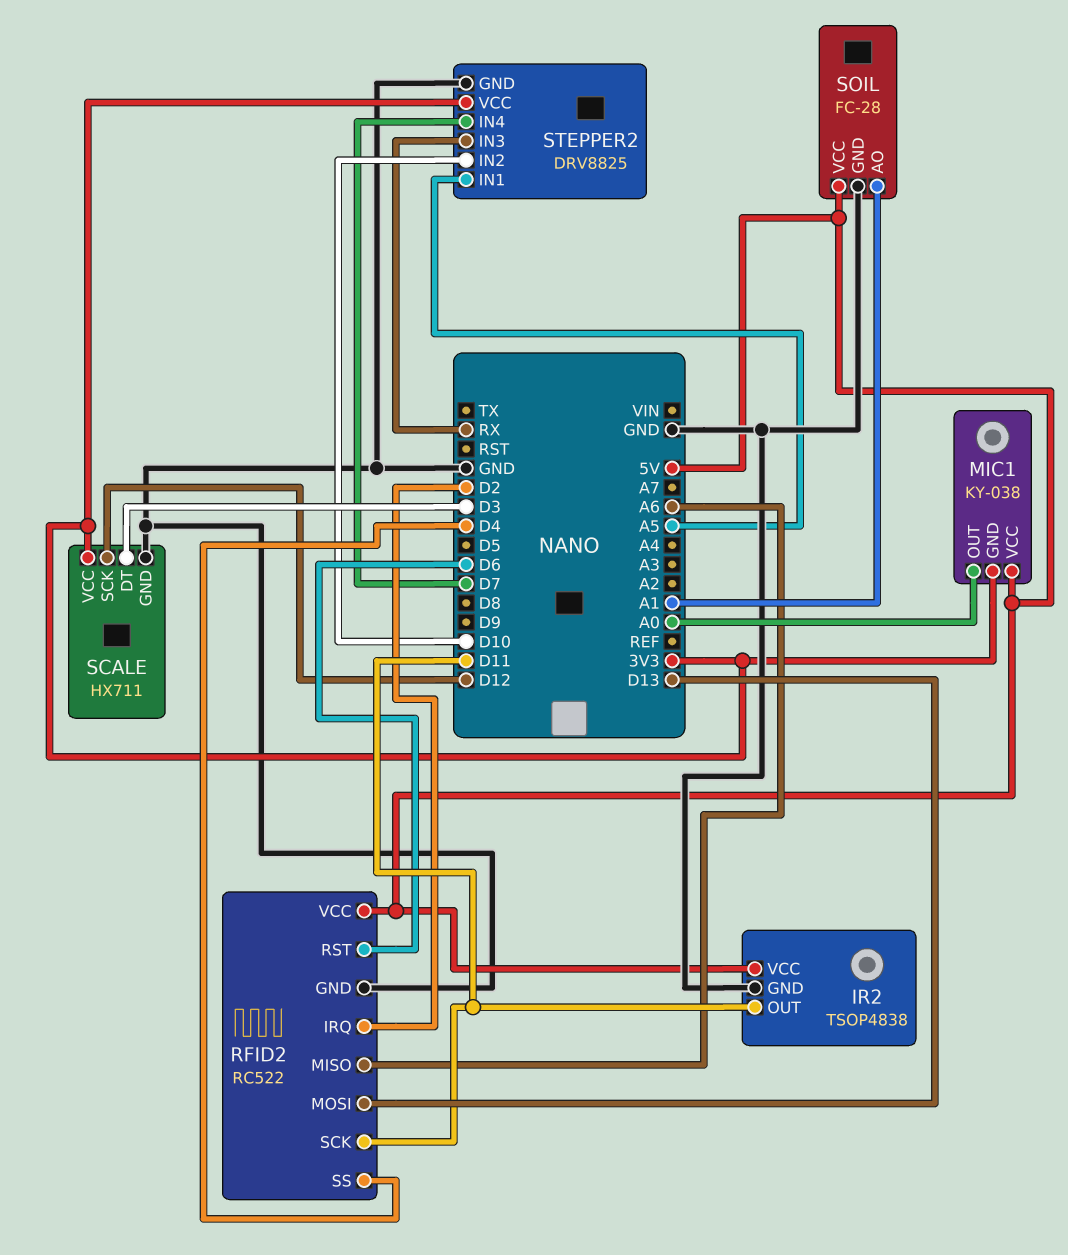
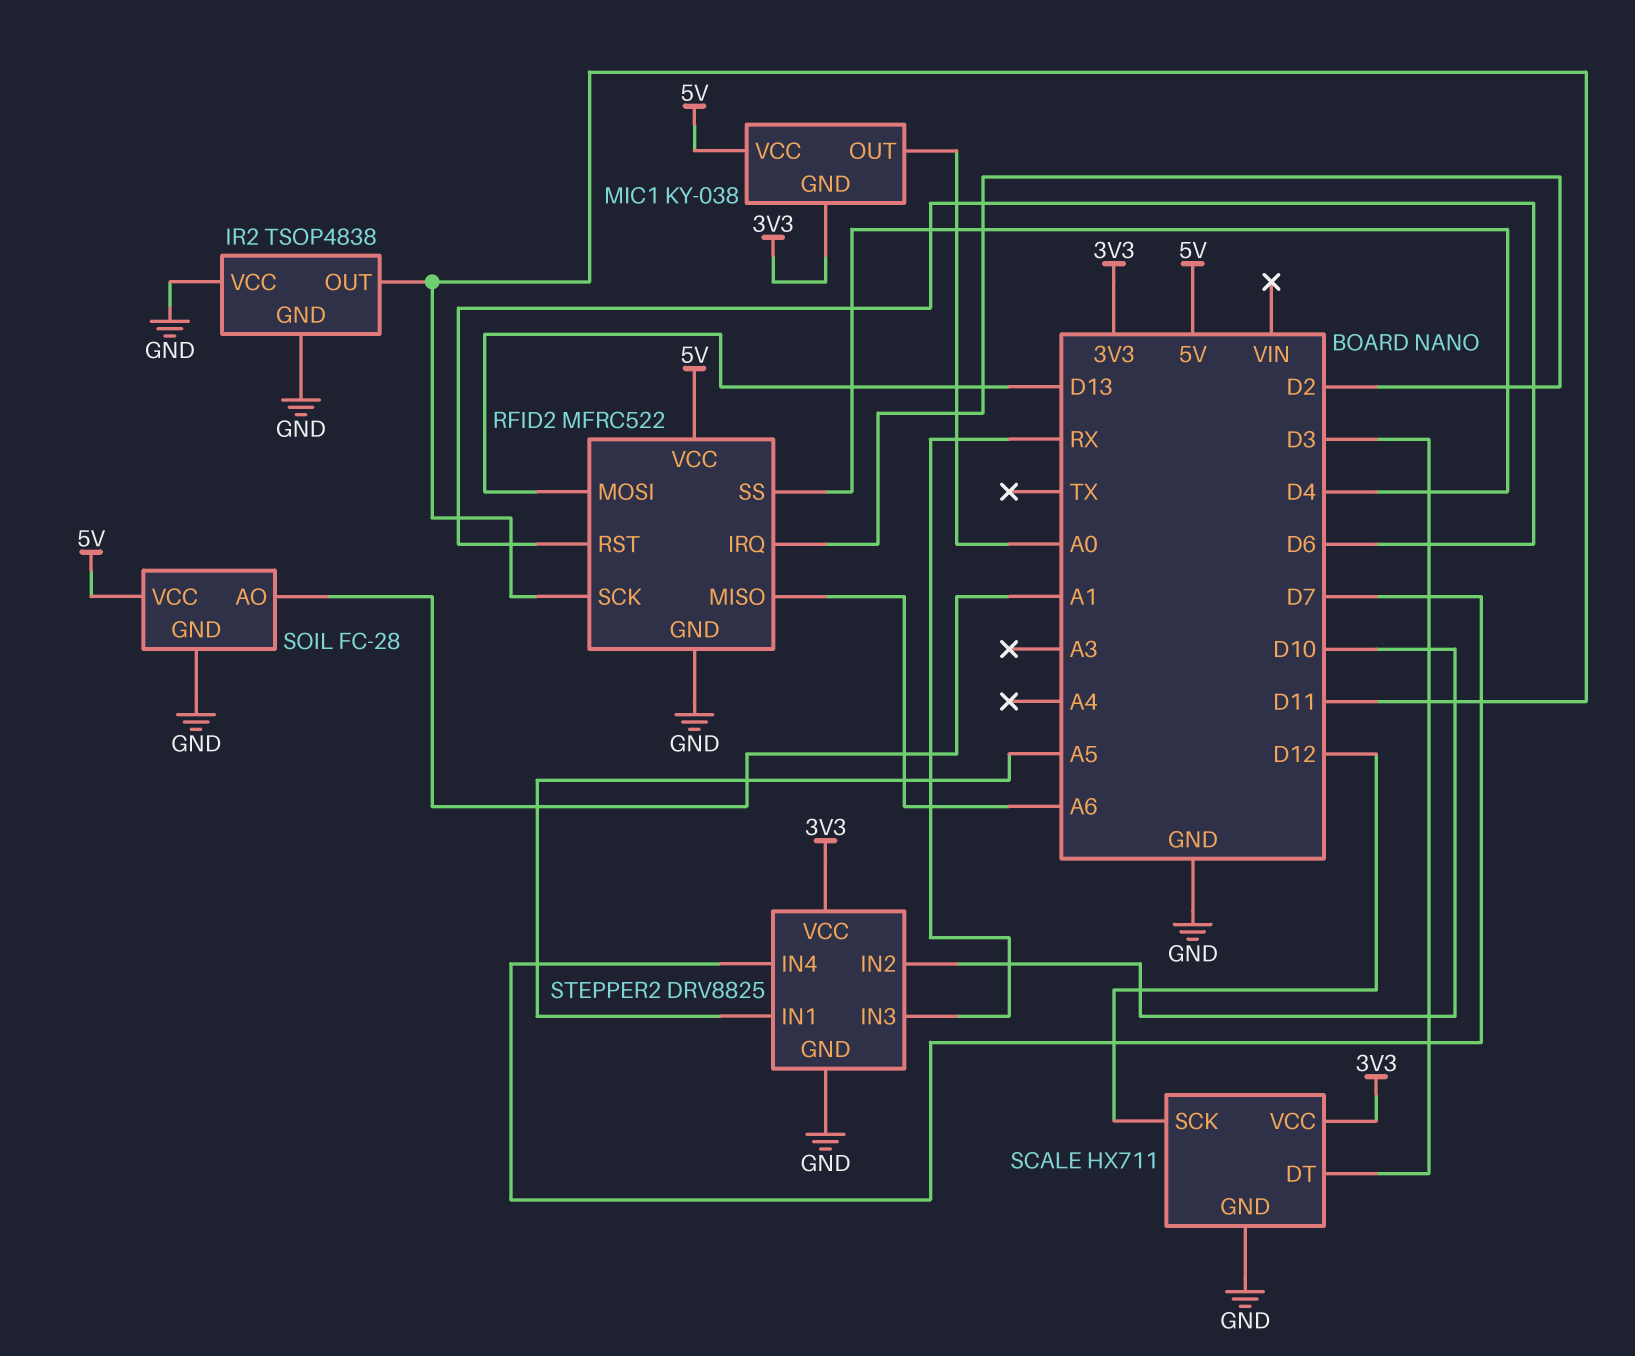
IR2 pin VCC: 5V -> GND
RFID2: RC522 -> MFRC522

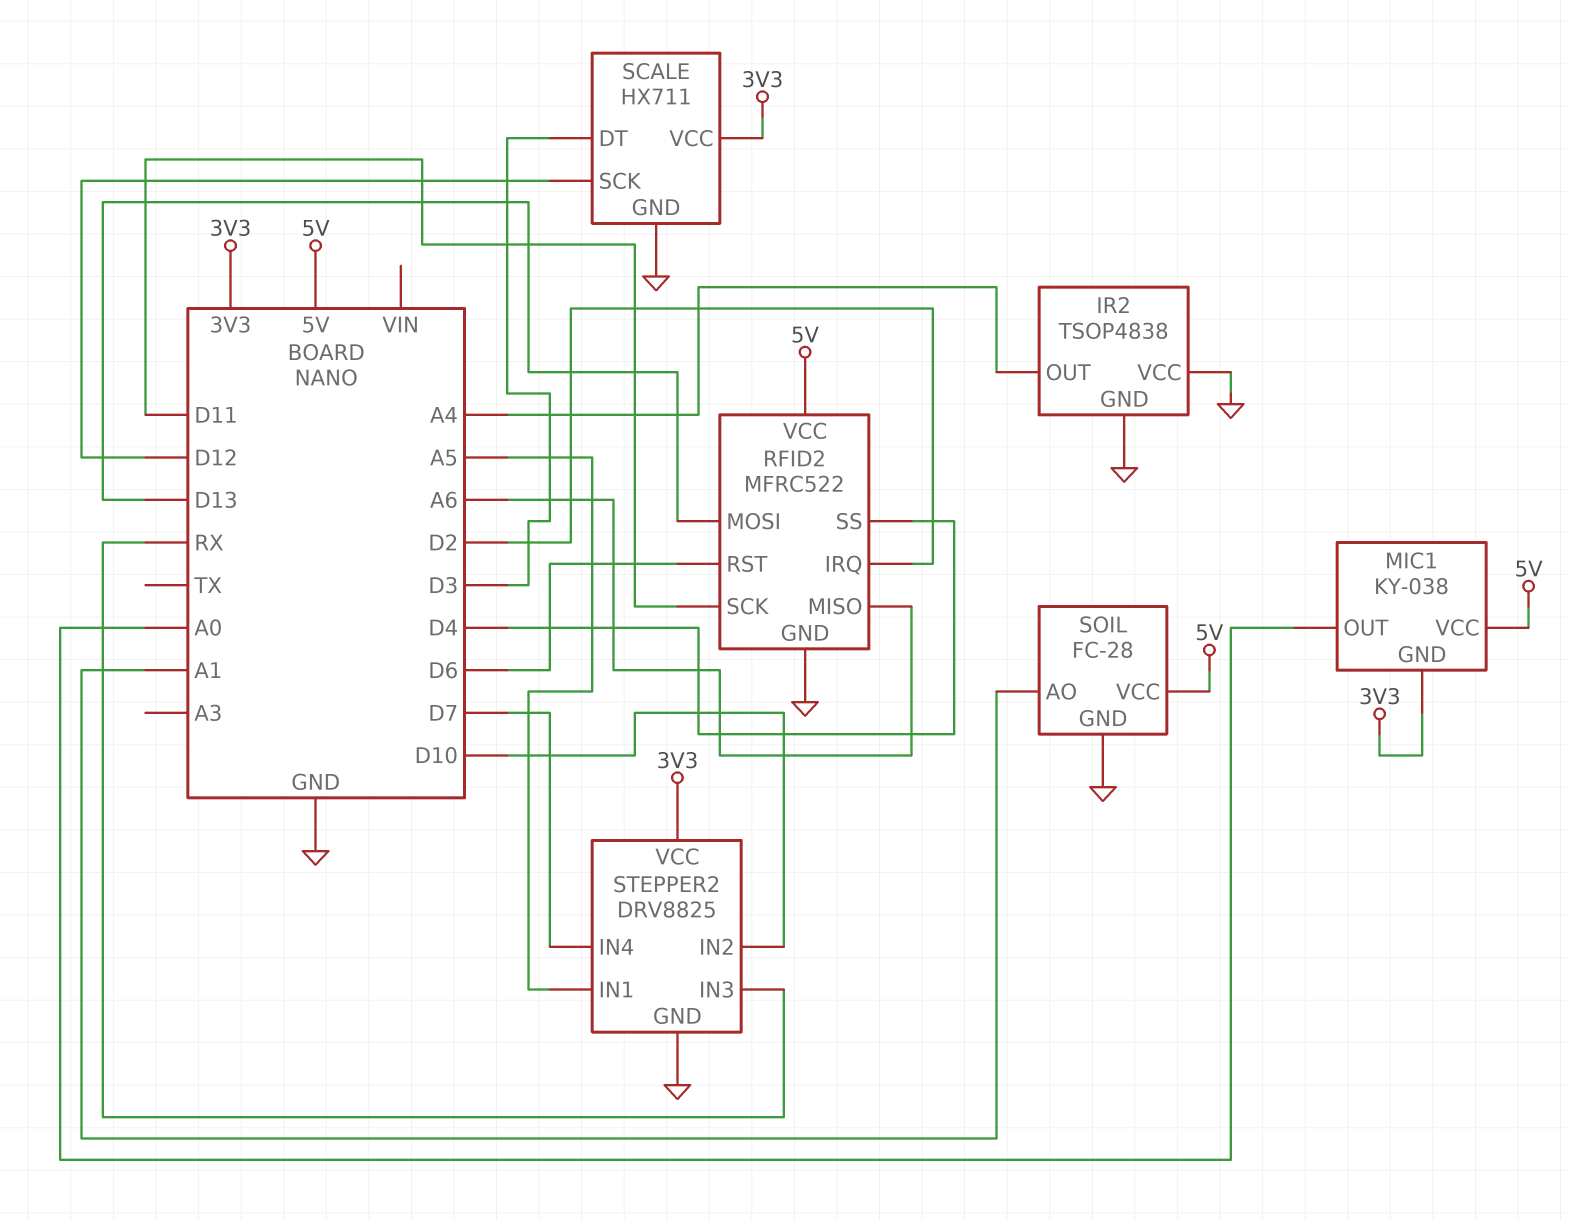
IR2 pin OUT: D11 -> A4

